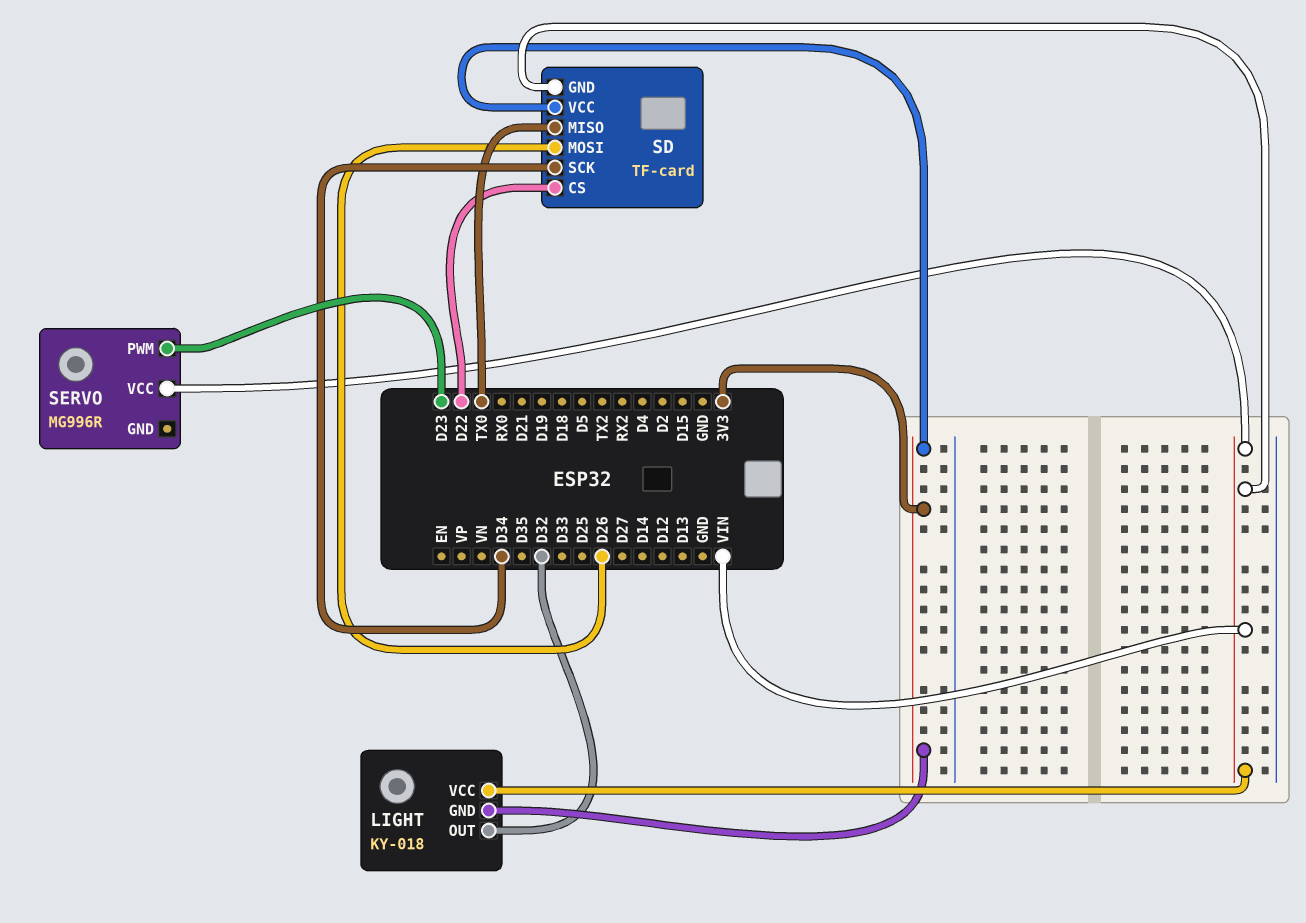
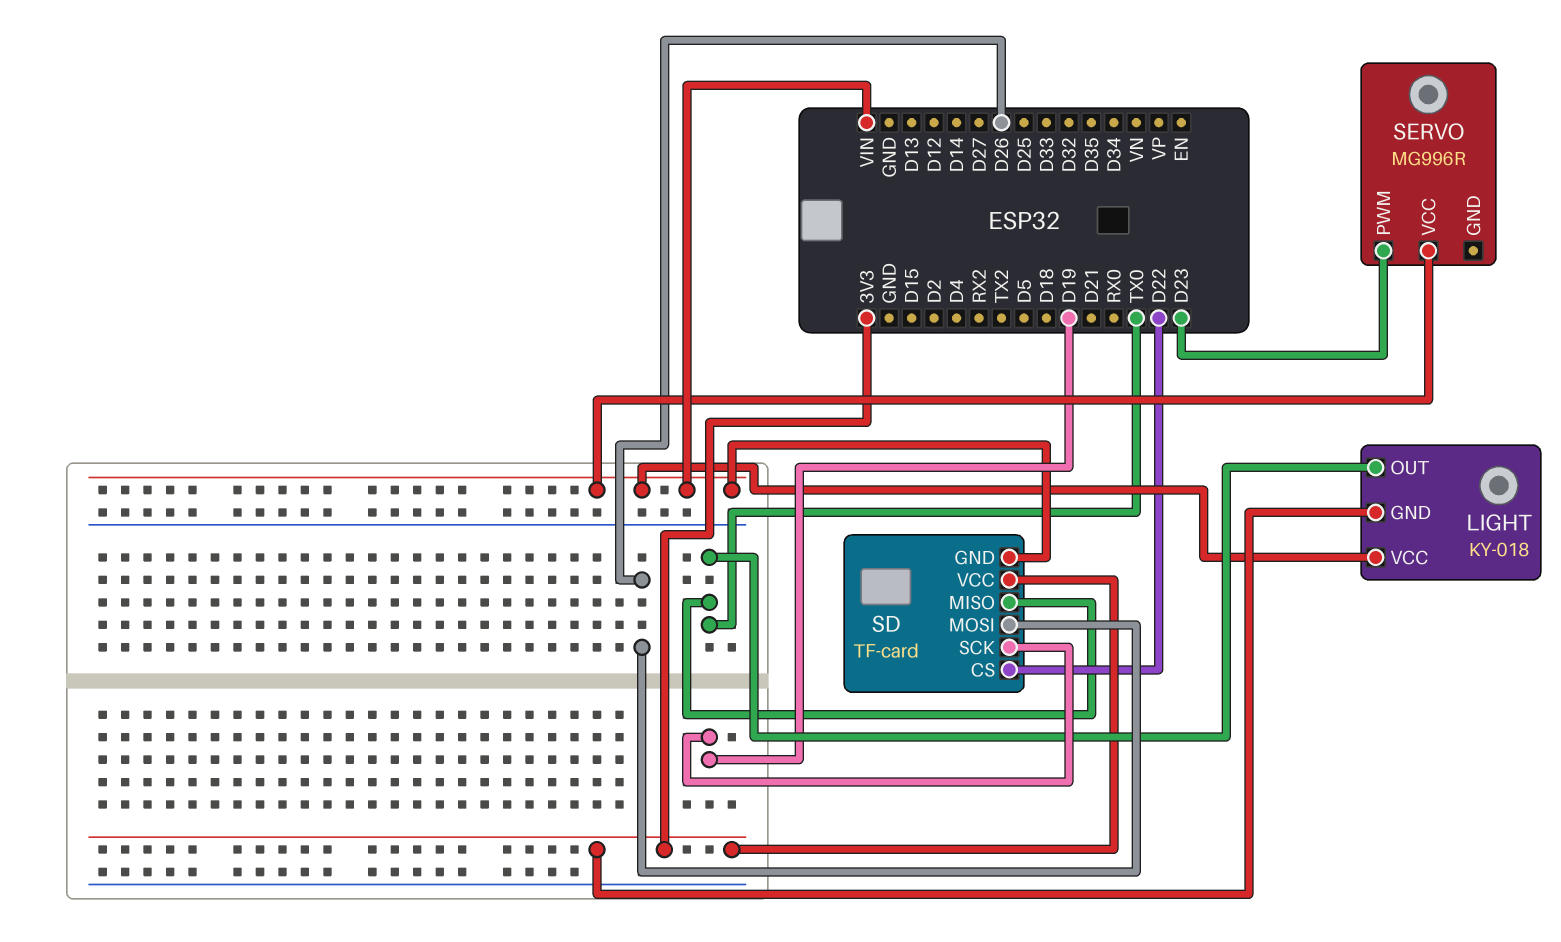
LIGHT pin OUT: D32 -> TX0
SD pin SCK: D34 -> D19

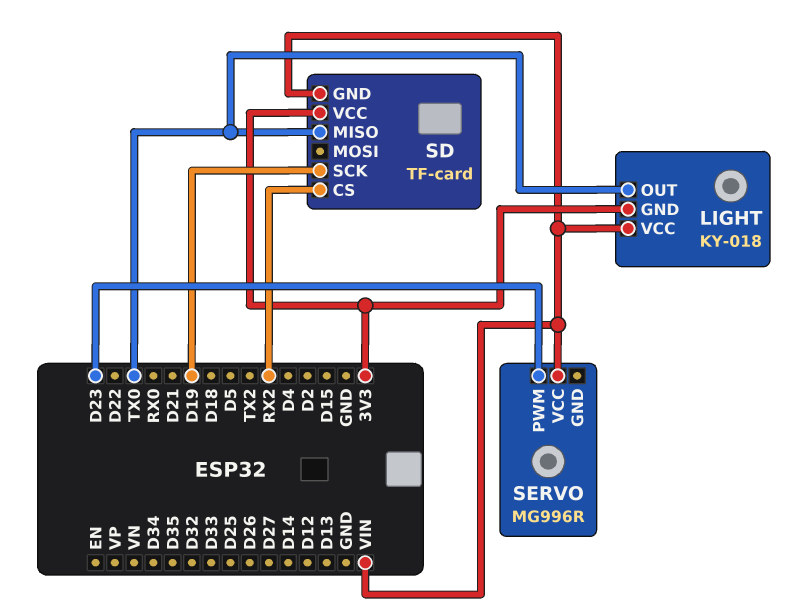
SD pin CS: D22 -> RX2
SD pin MOSI: D26 -> none

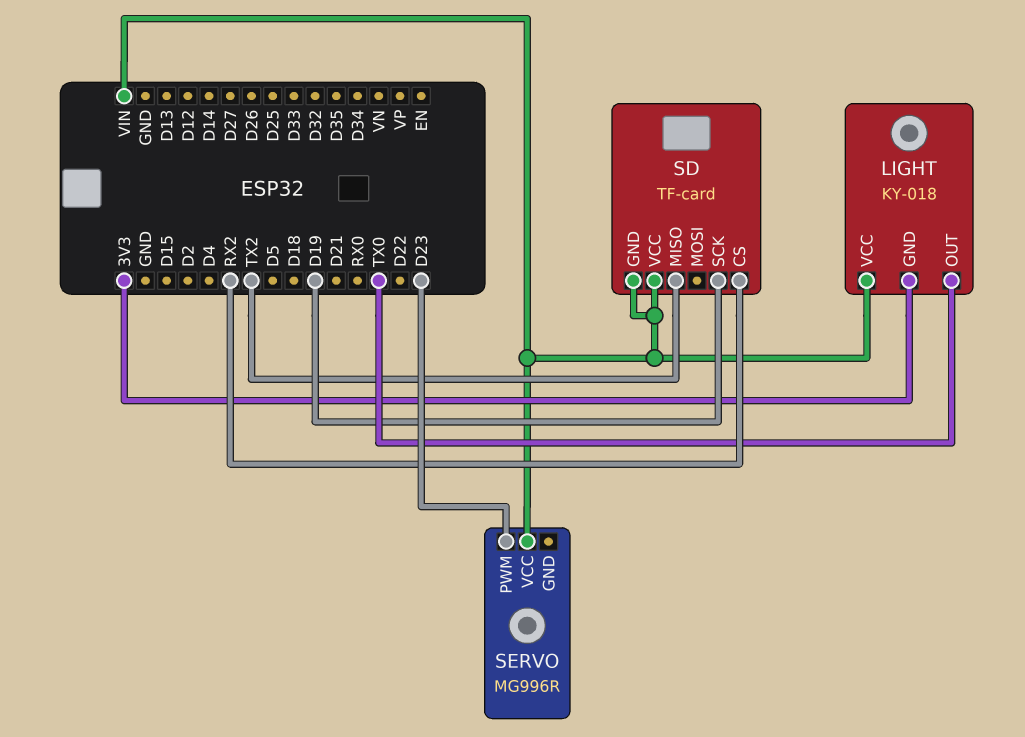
SD pin MISO: TX0 -> TX2
SD pin VCC: 3V3 -> VIN

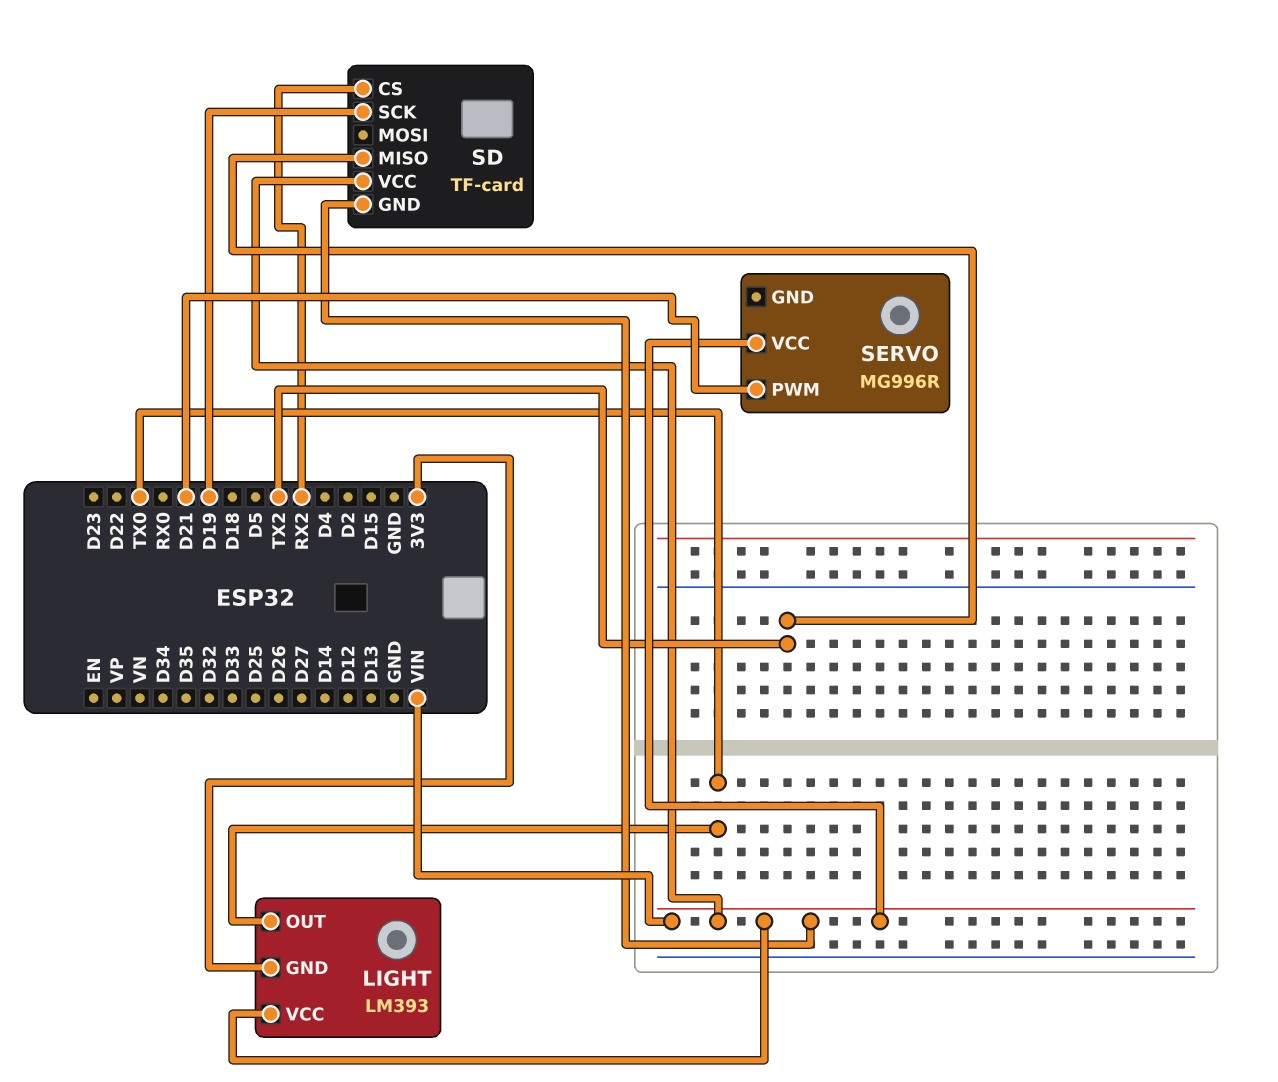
LIGHT: KY-018 -> LM393
SERVO pin PWM: D23 -> D21

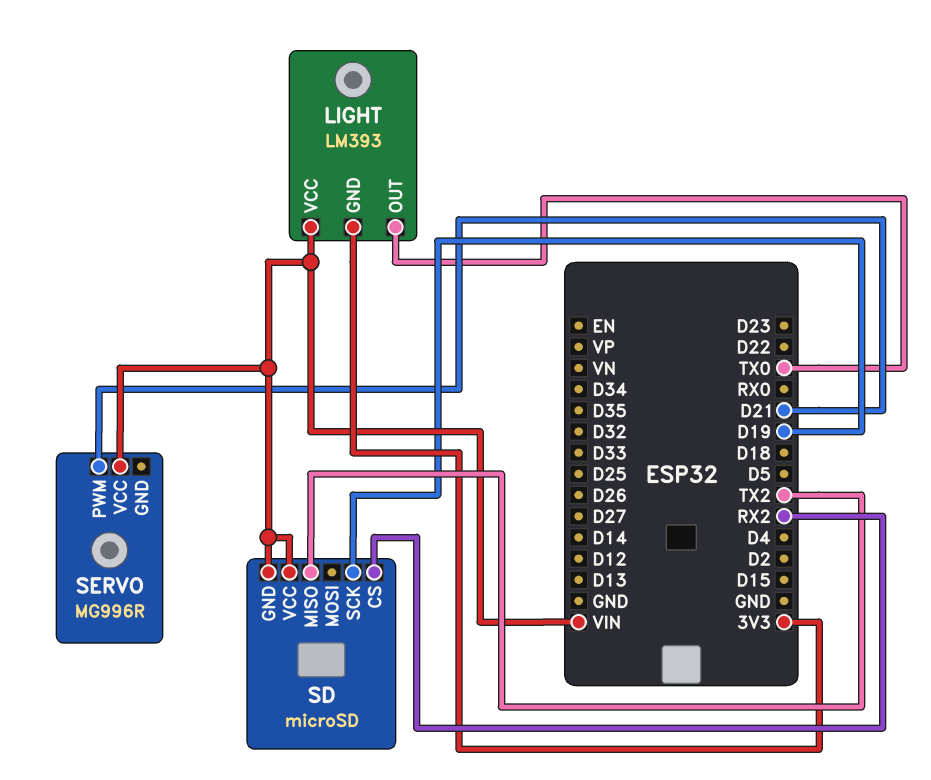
SD: TF-card -> microSD

